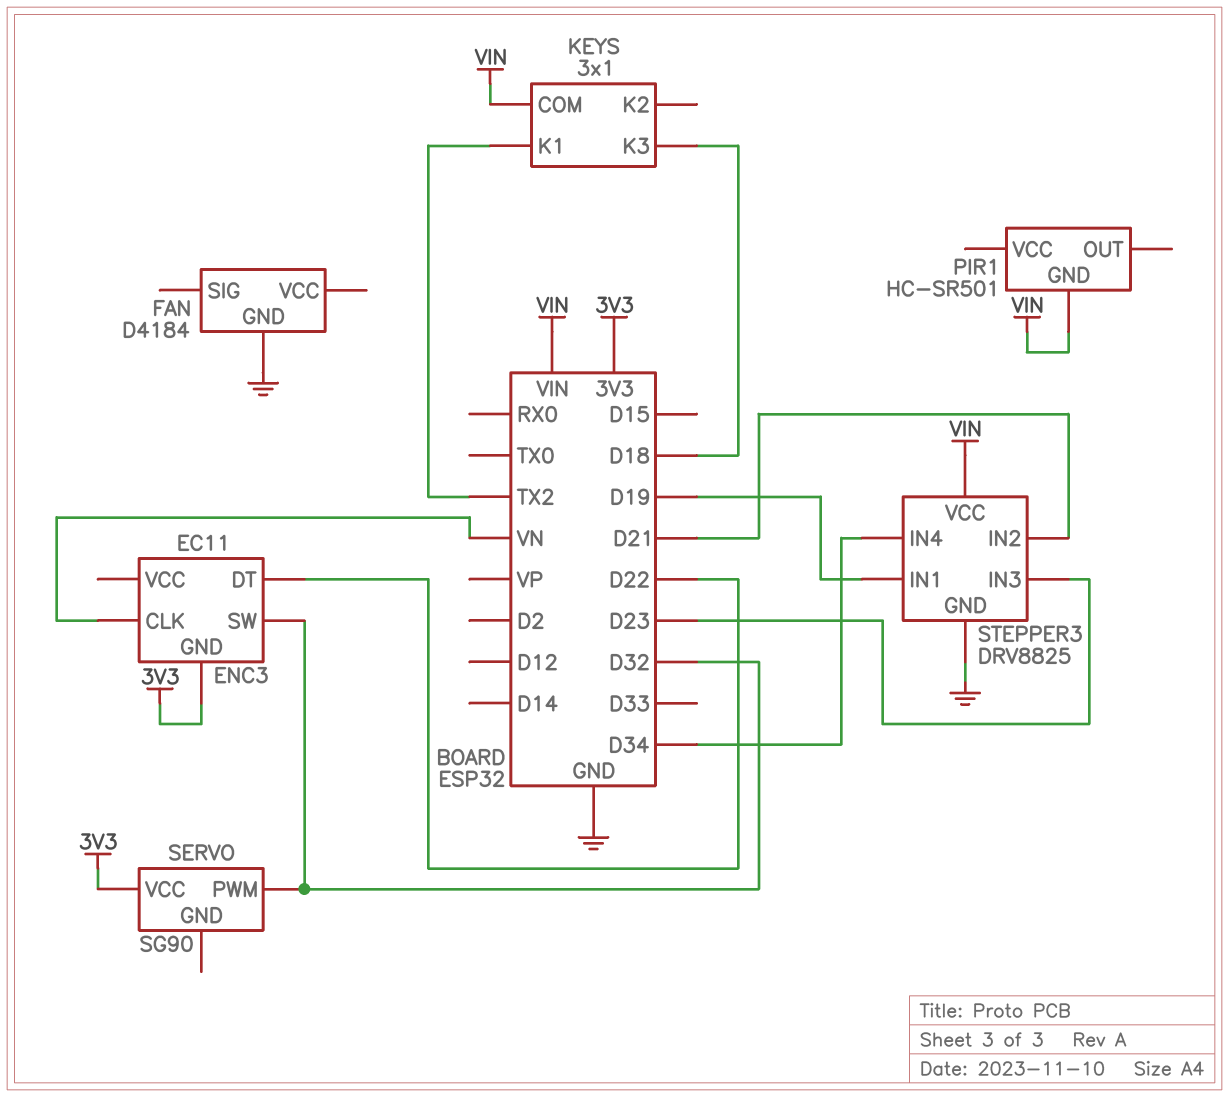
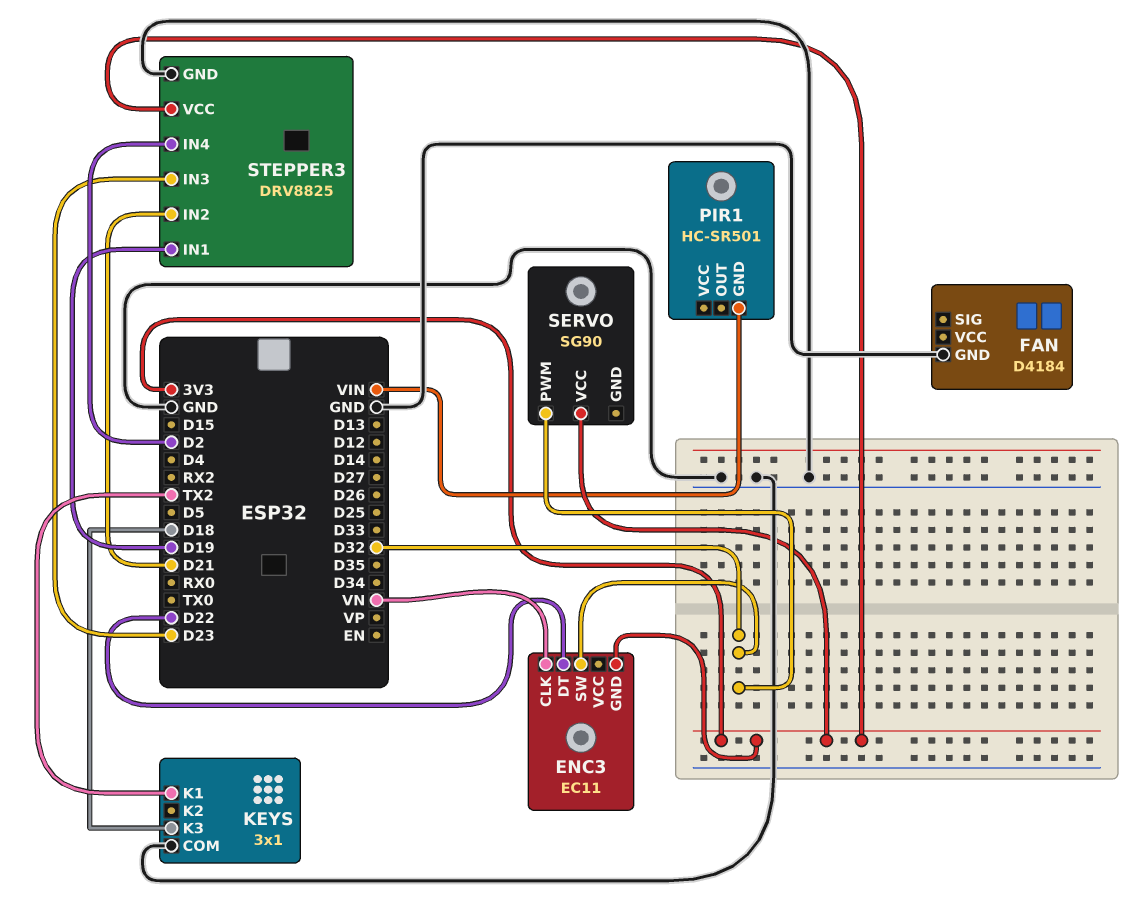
KEYS pin COM: VIN -> GND
STEPPER3 pin IN4: D34 -> D2
STEPPER3 pin VCC: VIN -> 3V3

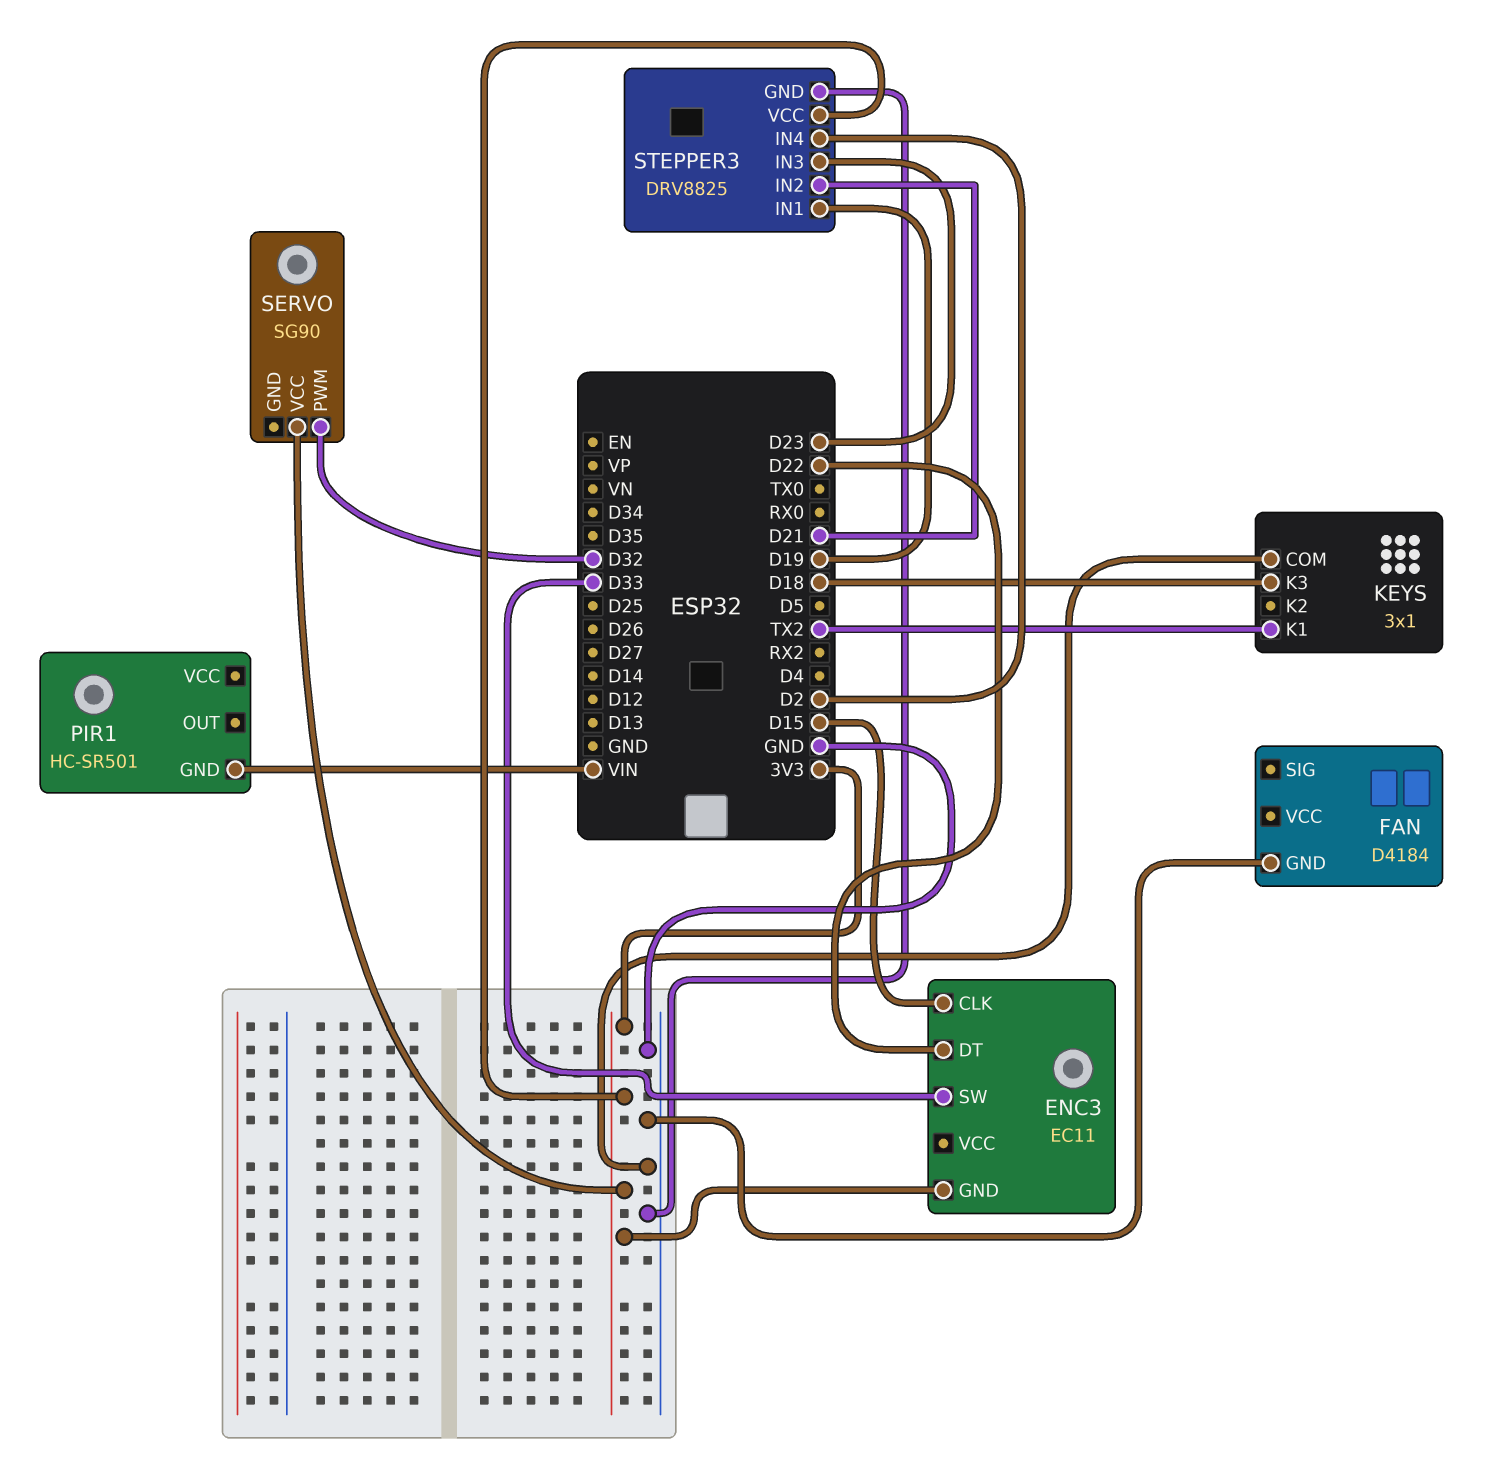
ENC3 pin CLK: VN -> D15
ENC3 pin SW: D32 -> D33

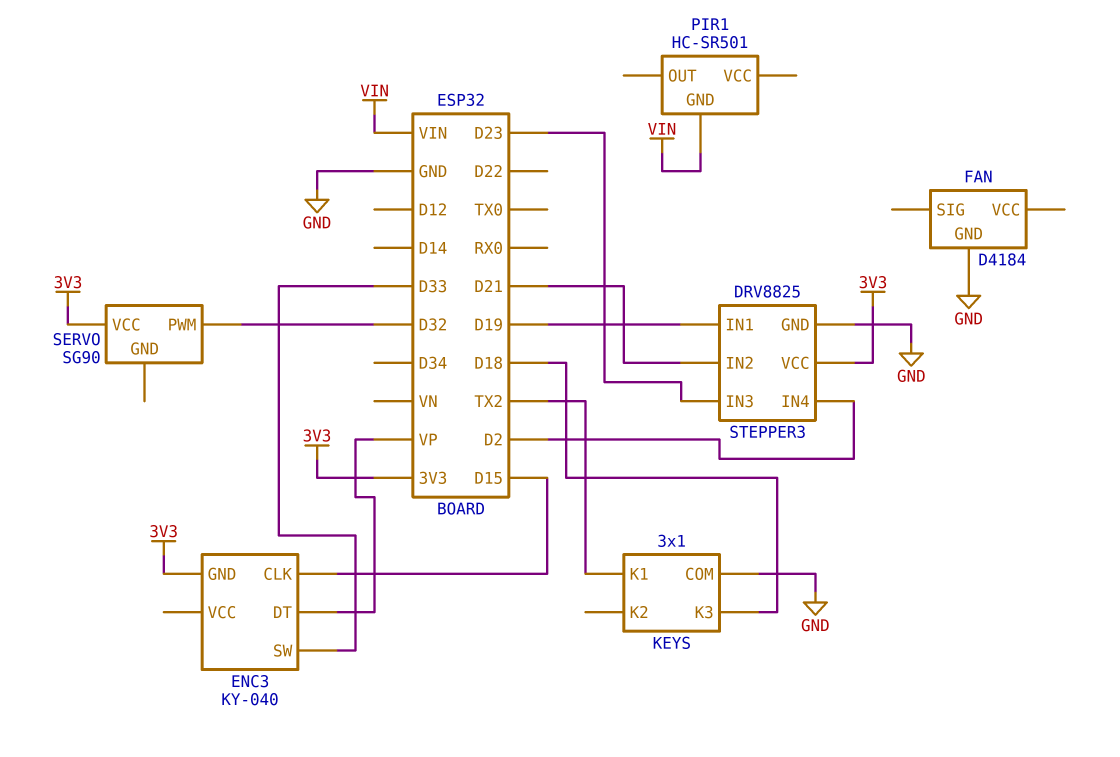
ENC3: EC11 -> KY-040
ENC3 pin DT: D22 -> VP

